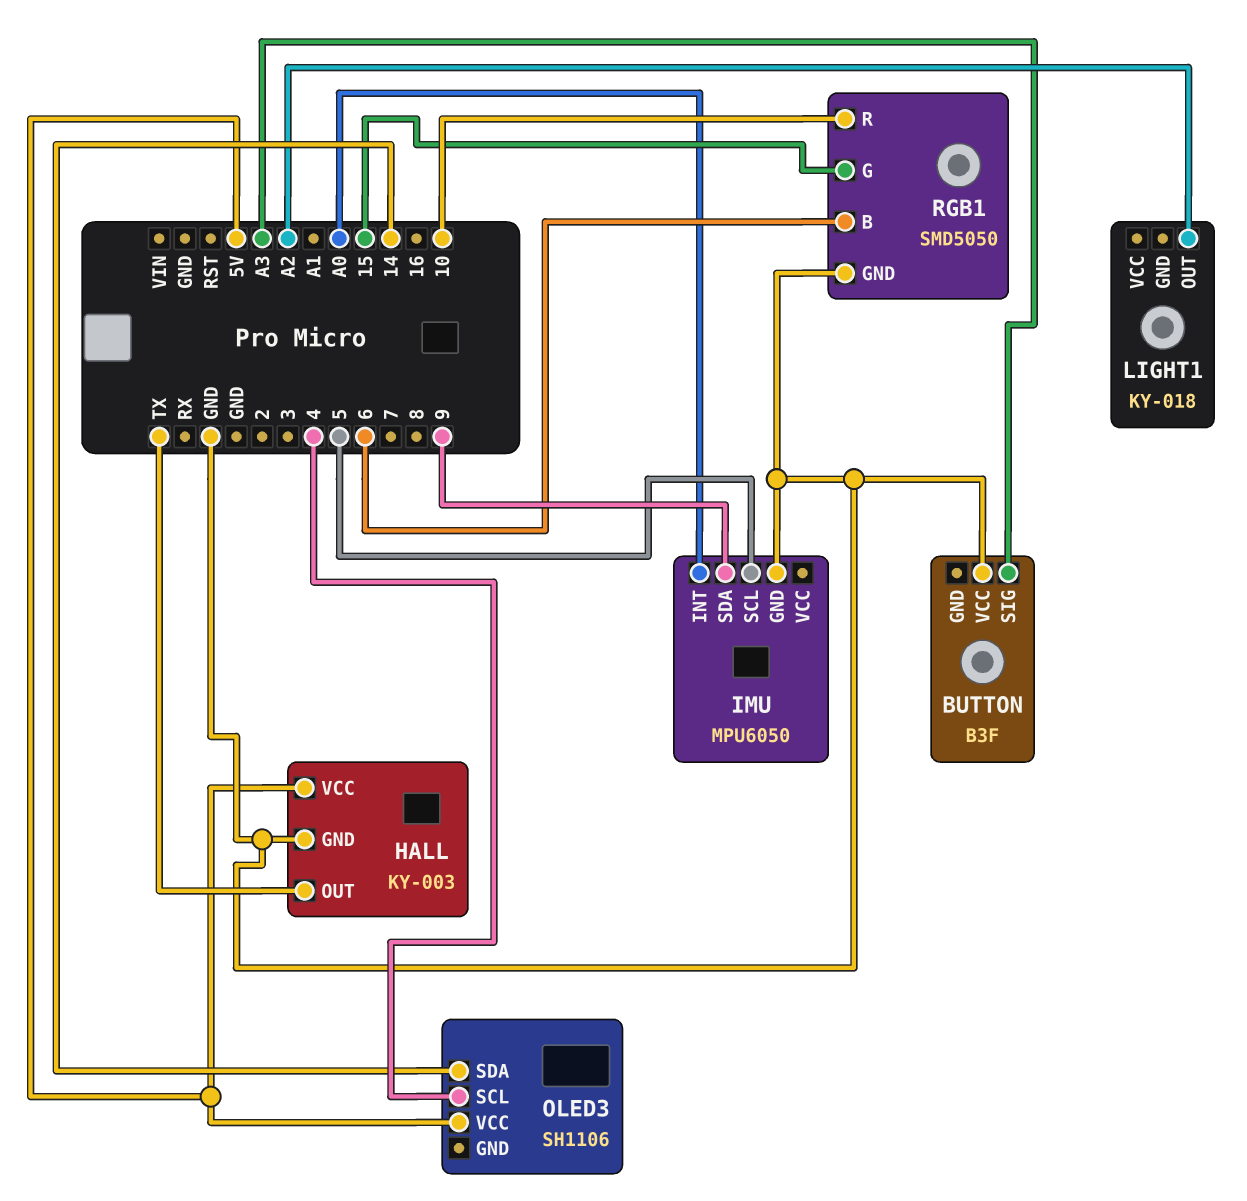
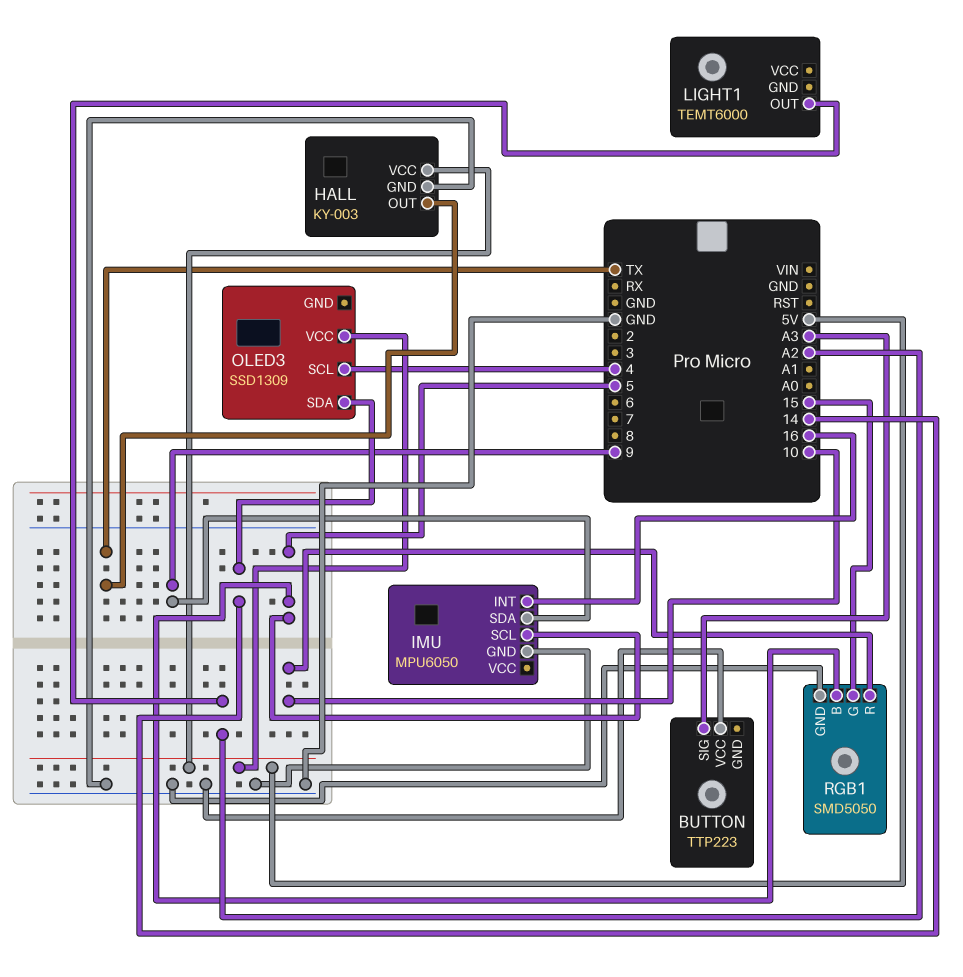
BUTTON: B3F -> TTP223
IMU pin INT: A0 -> 16
LIGHT1: KY-018 -> TEMT6000
OLED3: SH1106 -> SSD1309
RGB1 pin B: 6 -> 5

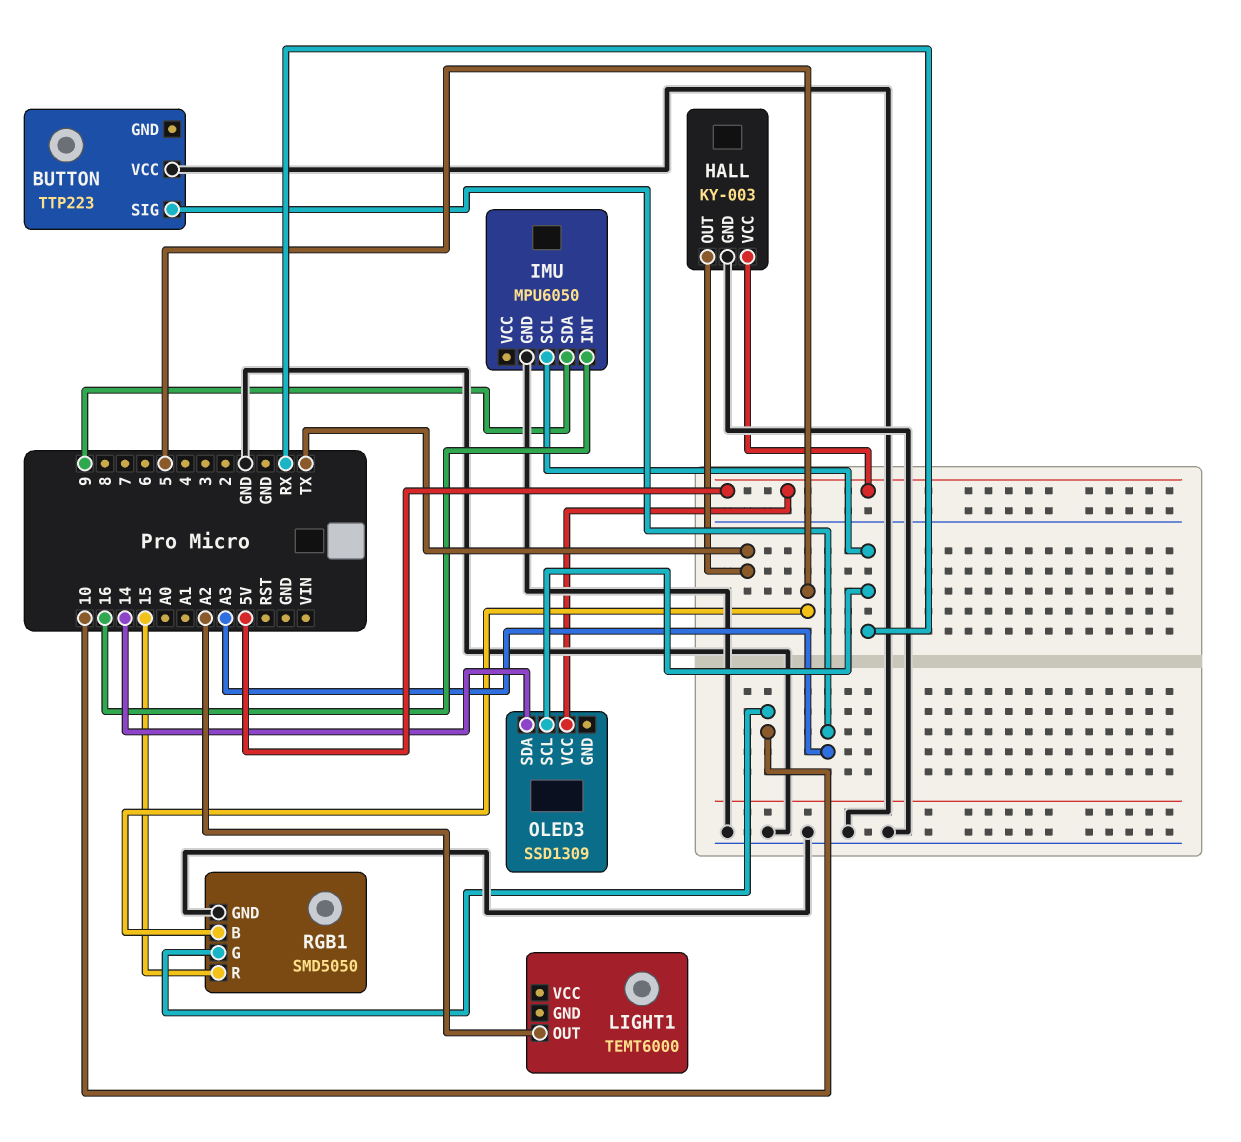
IMU pin SCL: 5 -> RX
OLED3 pin SCL: 4 -> RX
RGB1 pin G: 15 -> 10
RGB1 pin R: 10 -> 15

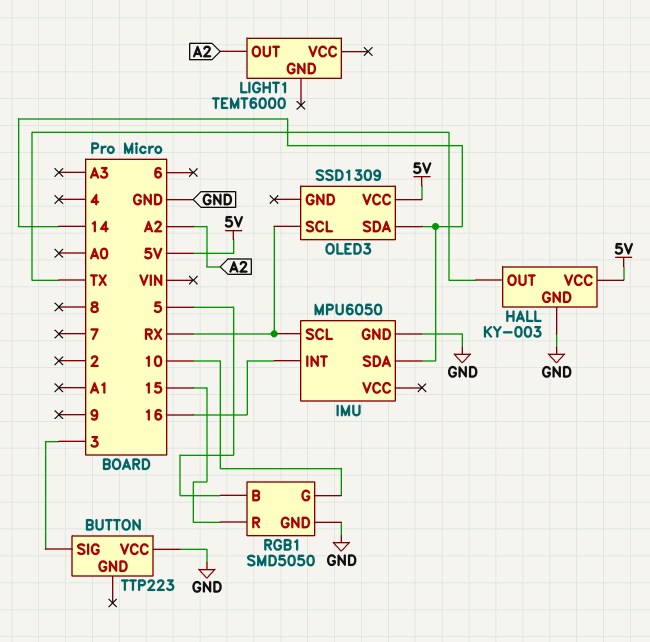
BUTTON pin SIG: A3 -> 3
IMU pin SDA: 9 -> 14

